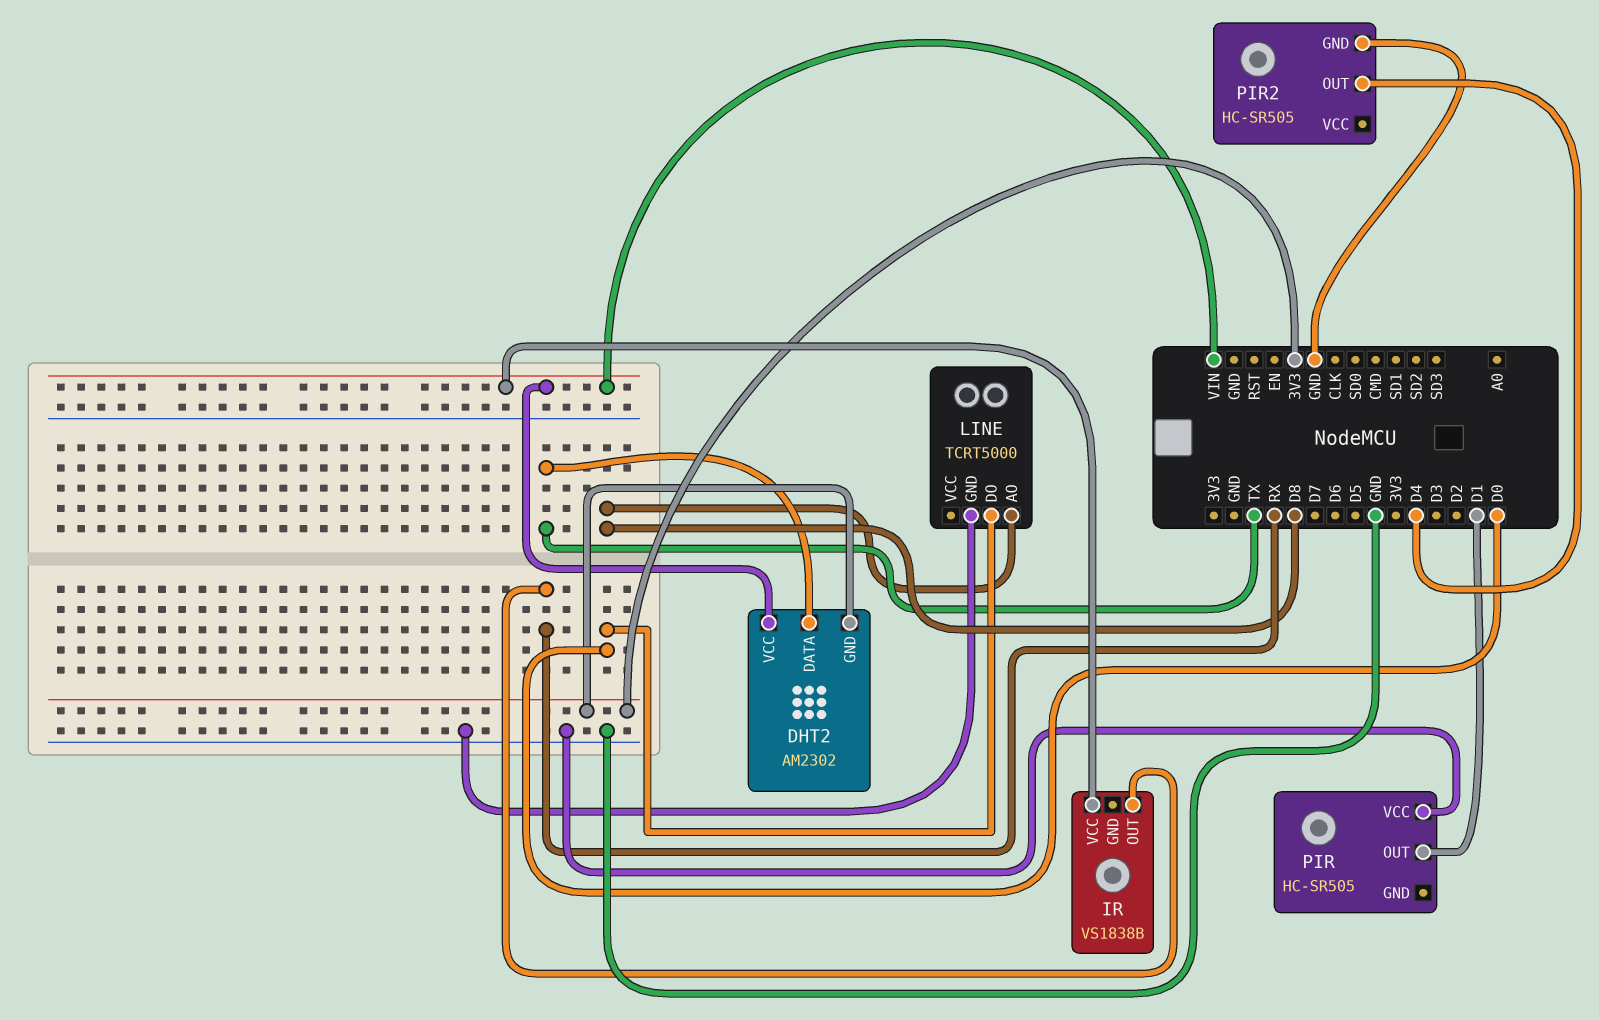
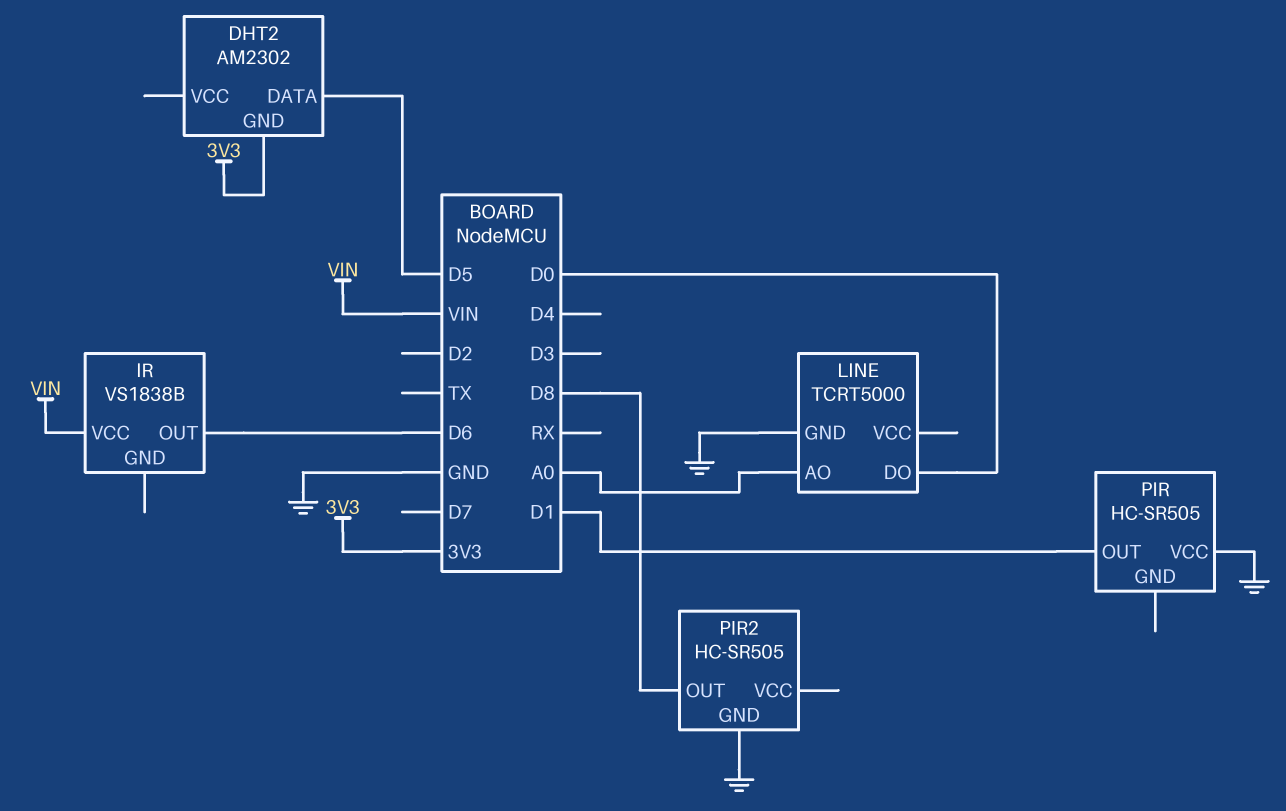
DHT2 pin DATA: TX -> D5
DHT2 pin VCC: VIN -> none
IR pin OUT: RX -> D6
LINE pin AO: D8 -> A0
PIR2 pin OUT: D4 -> D8

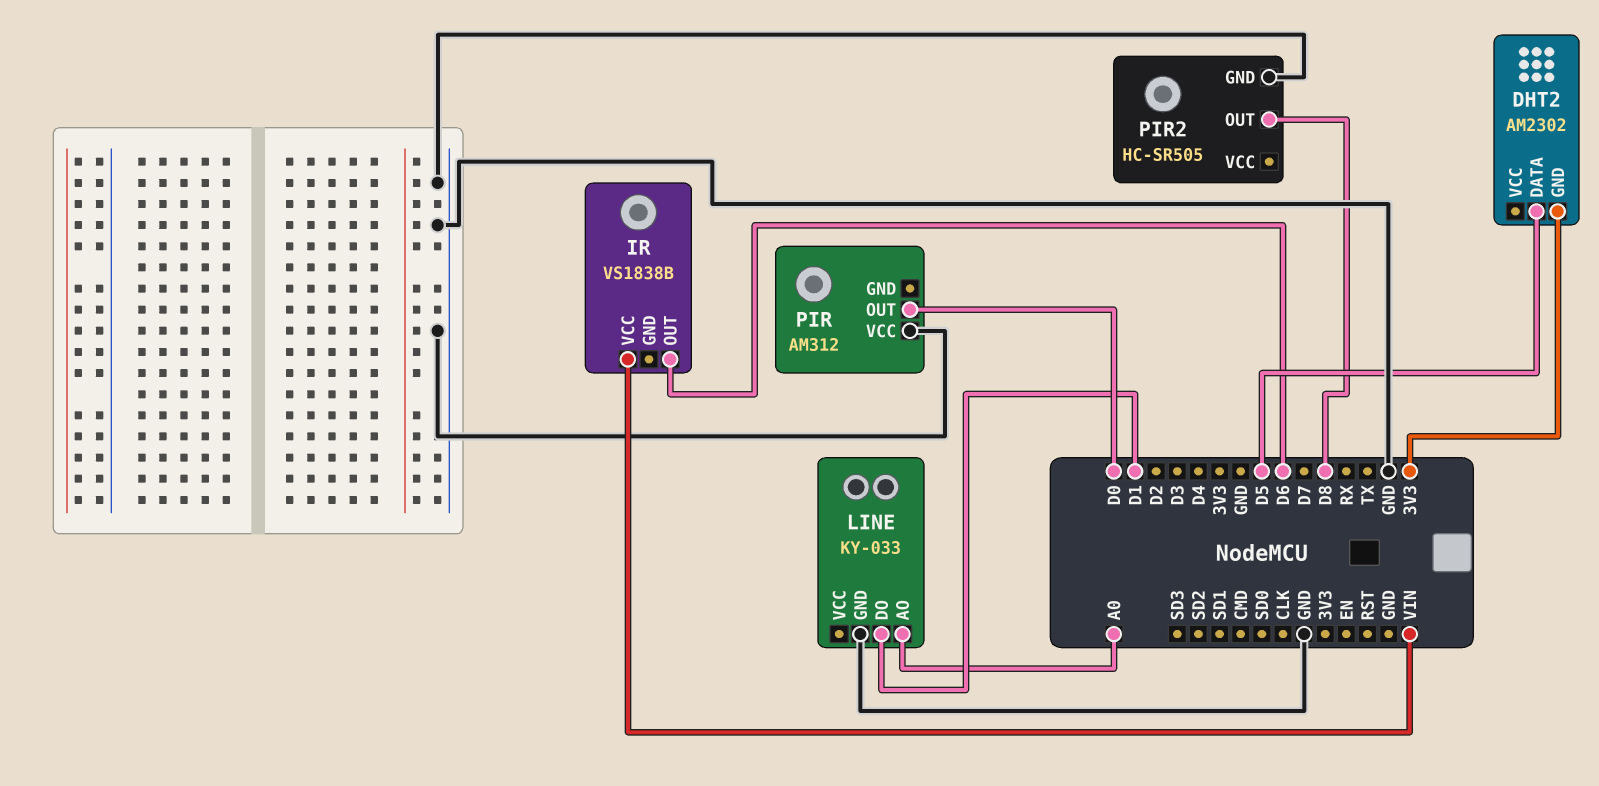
LINE: TCRT5000 -> KY-033
LINE pin DO: D0 -> D1
PIR: HC-SR505 -> AM312
PIR pin OUT: D1 -> D0

